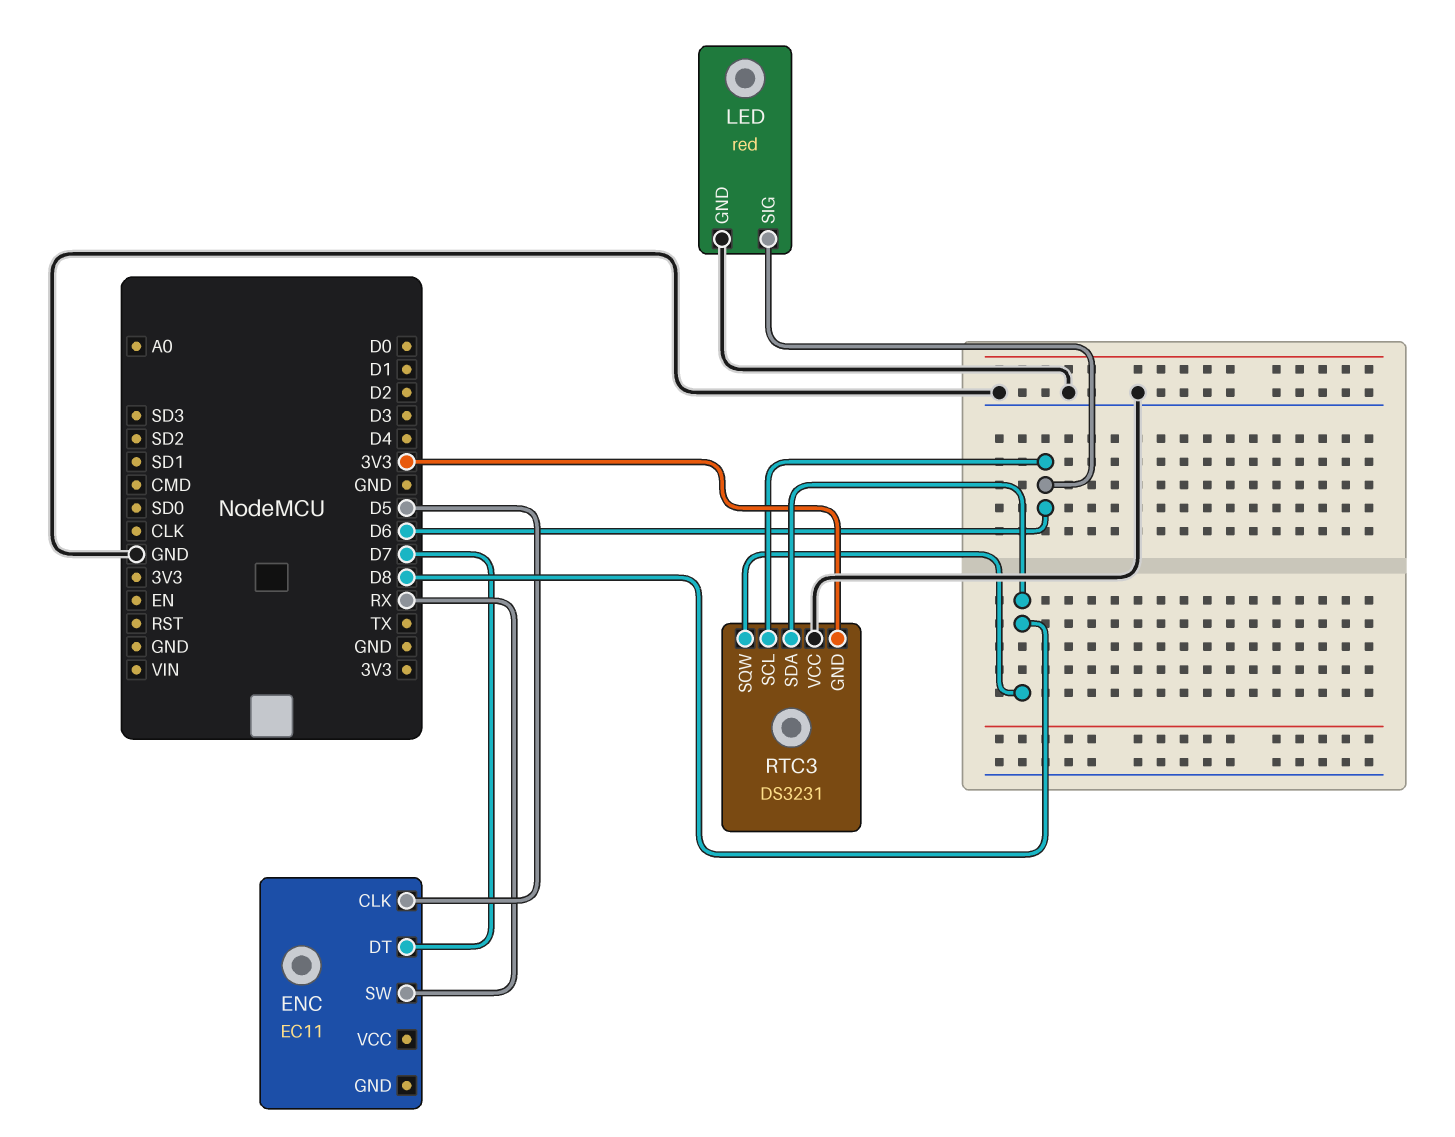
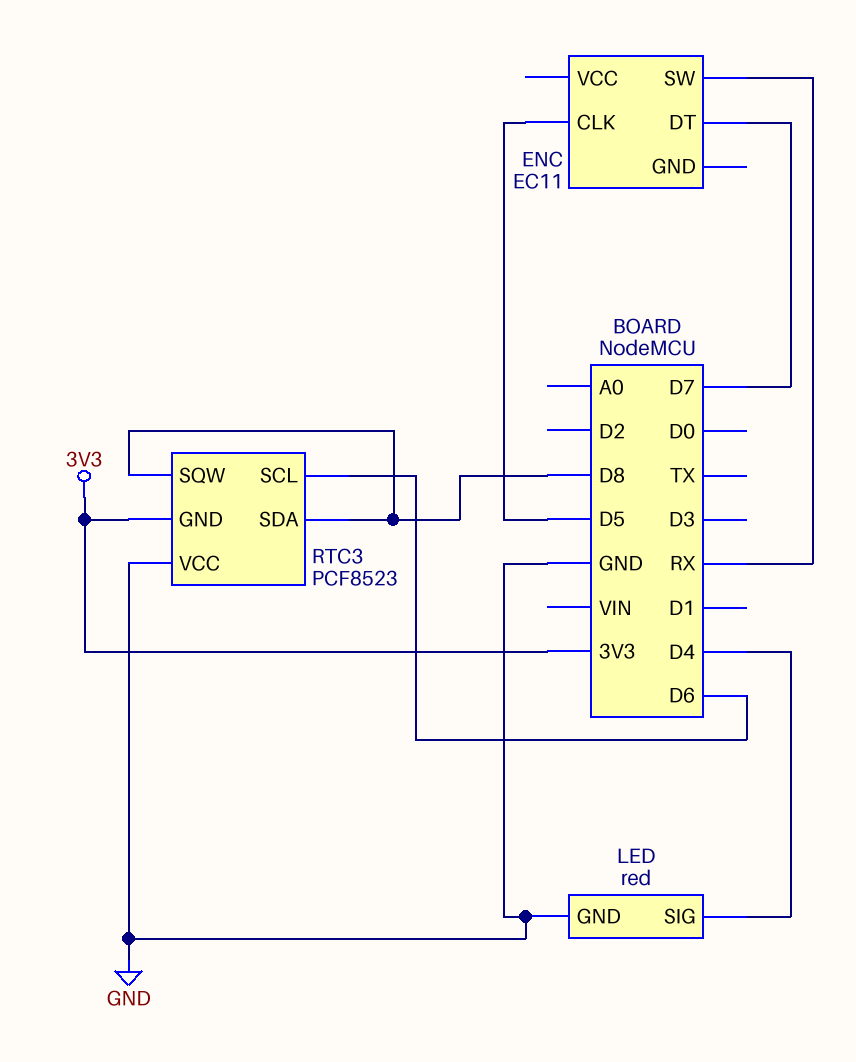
LED pin SIG: D6 -> D4
RTC3: DS3231 -> PCF8523

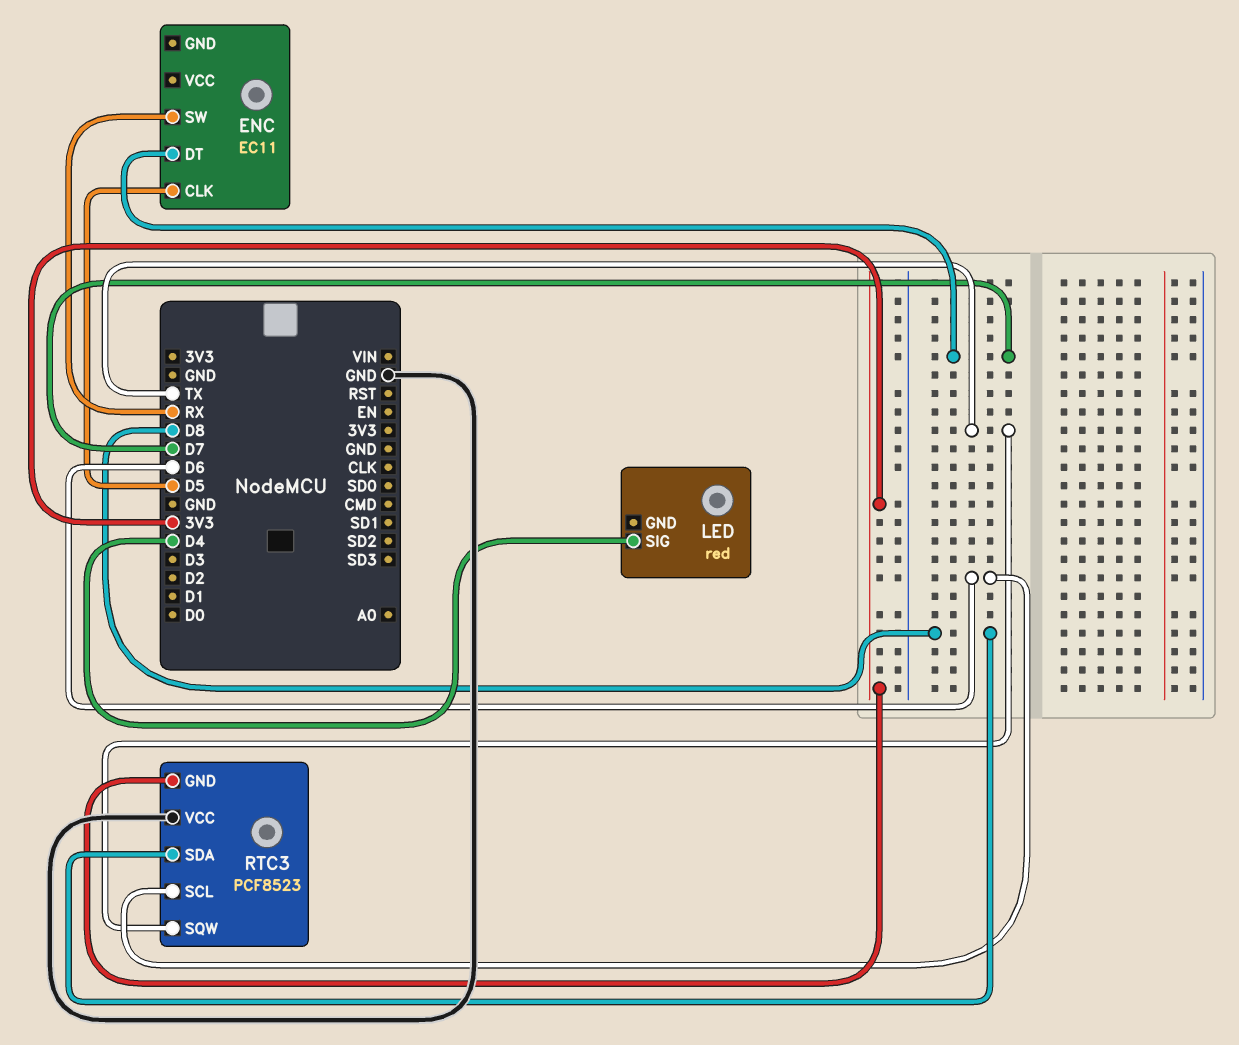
LED pin GND: GND -> none
RTC3 pin SQW: D8 -> TX

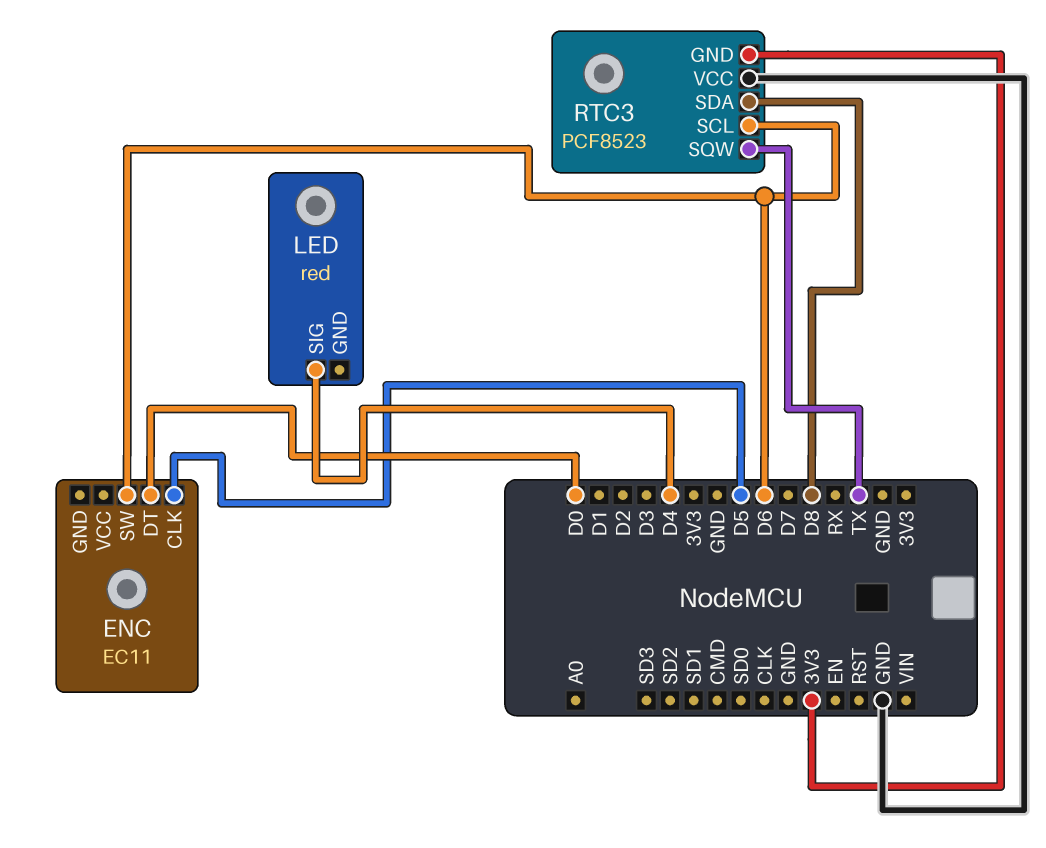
ENC pin DT: D7 -> D0
ENC pin SW: RX -> D6

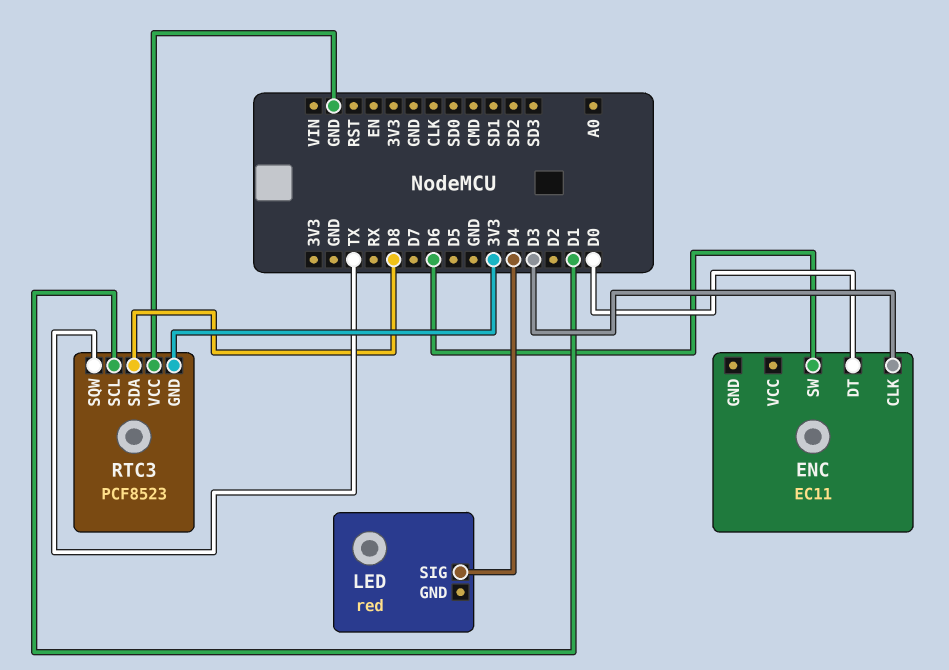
ENC pin CLK: D5 -> D3
RTC3 pin SCL: D6 -> D1

